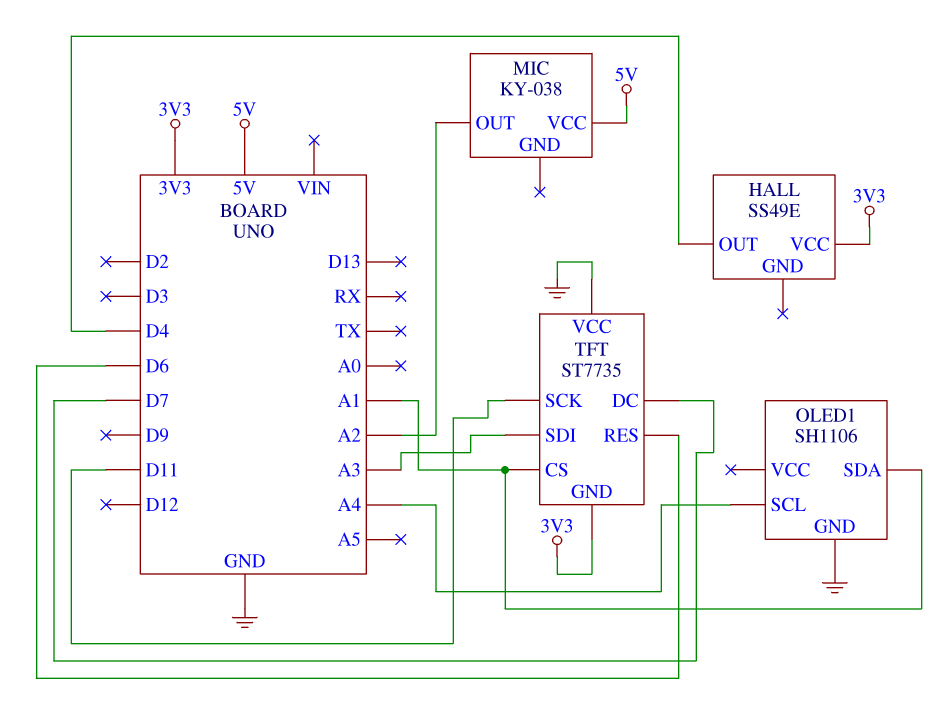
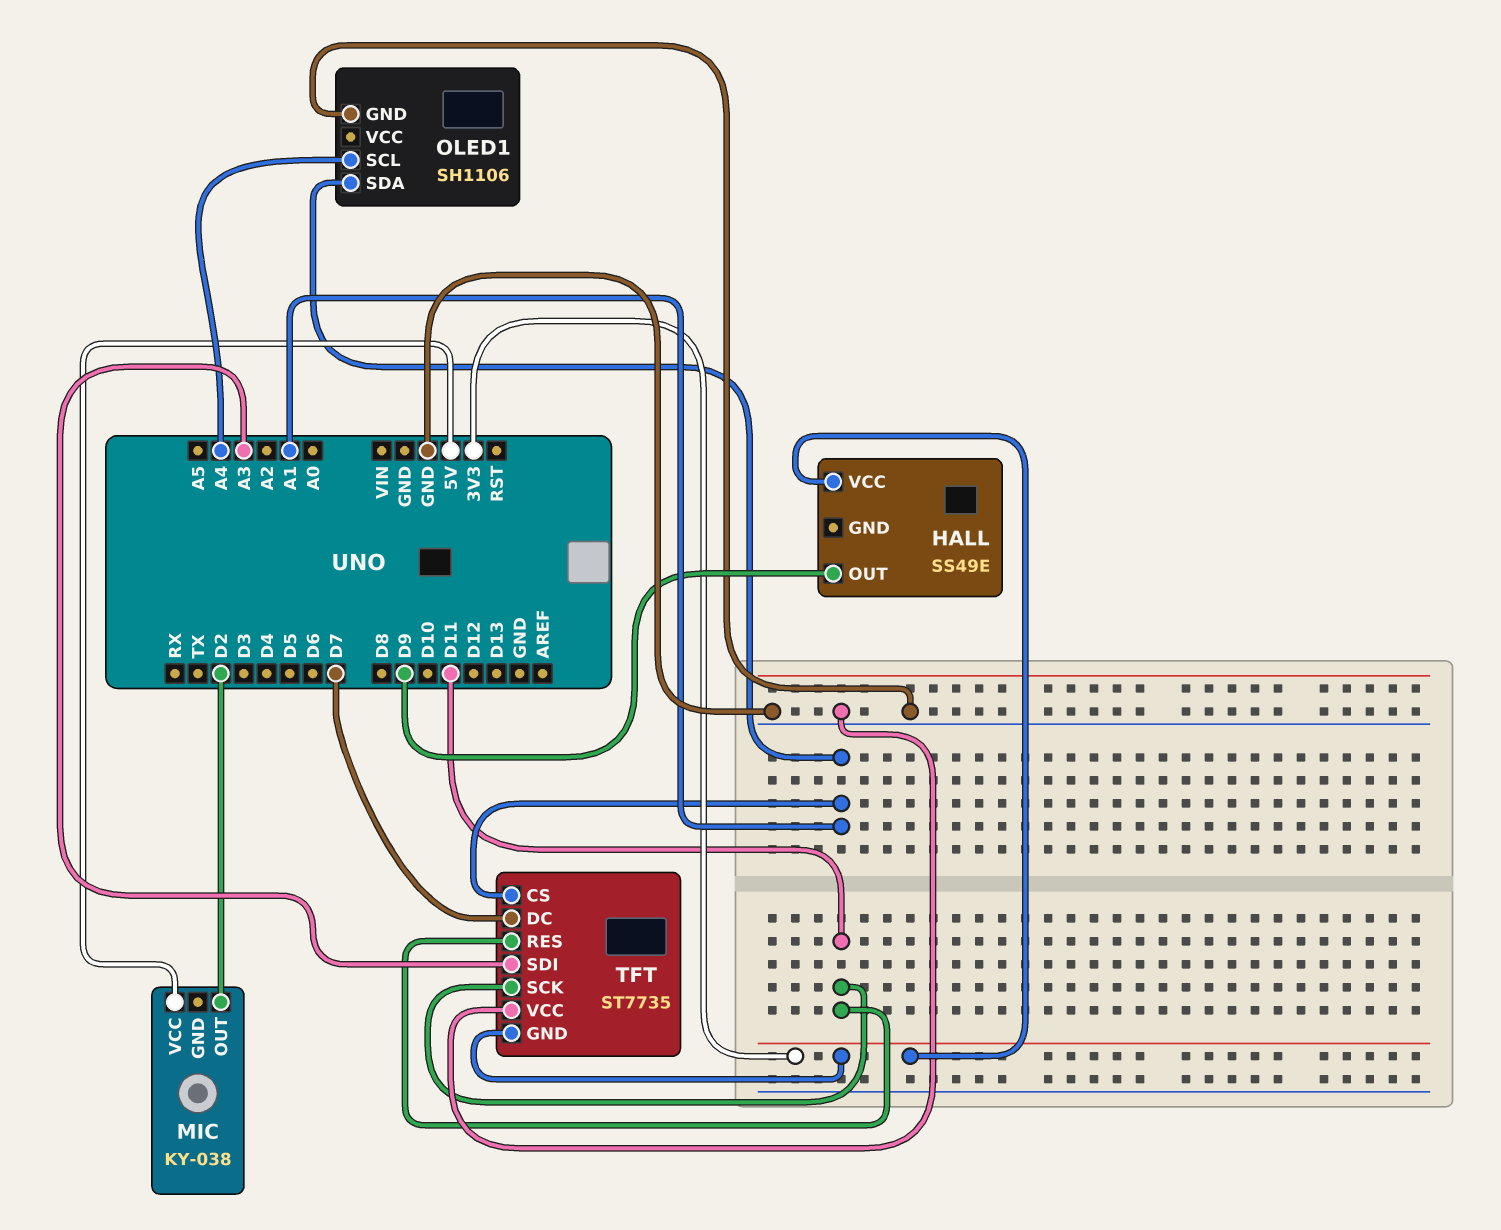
HALL pin OUT: D4 -> D9
MIC pin OUT: A2 -> D2
TFT pin RES: D6 -> D11

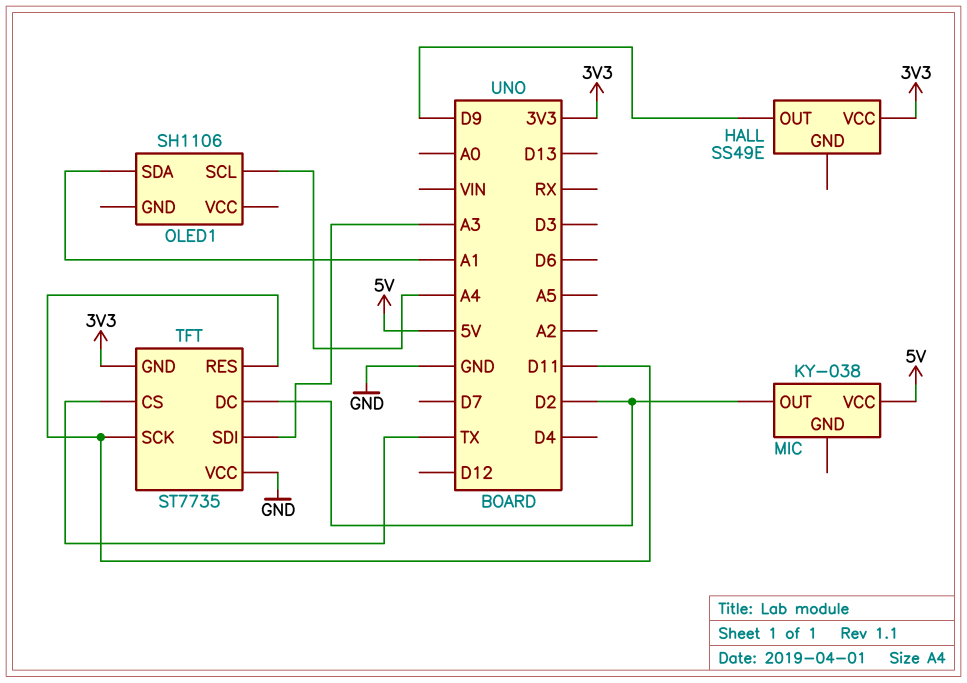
OLED1 pin GND: GND -> none
TFT pin CS: A1 -> TX
TFT pin DC: D7 -> D2

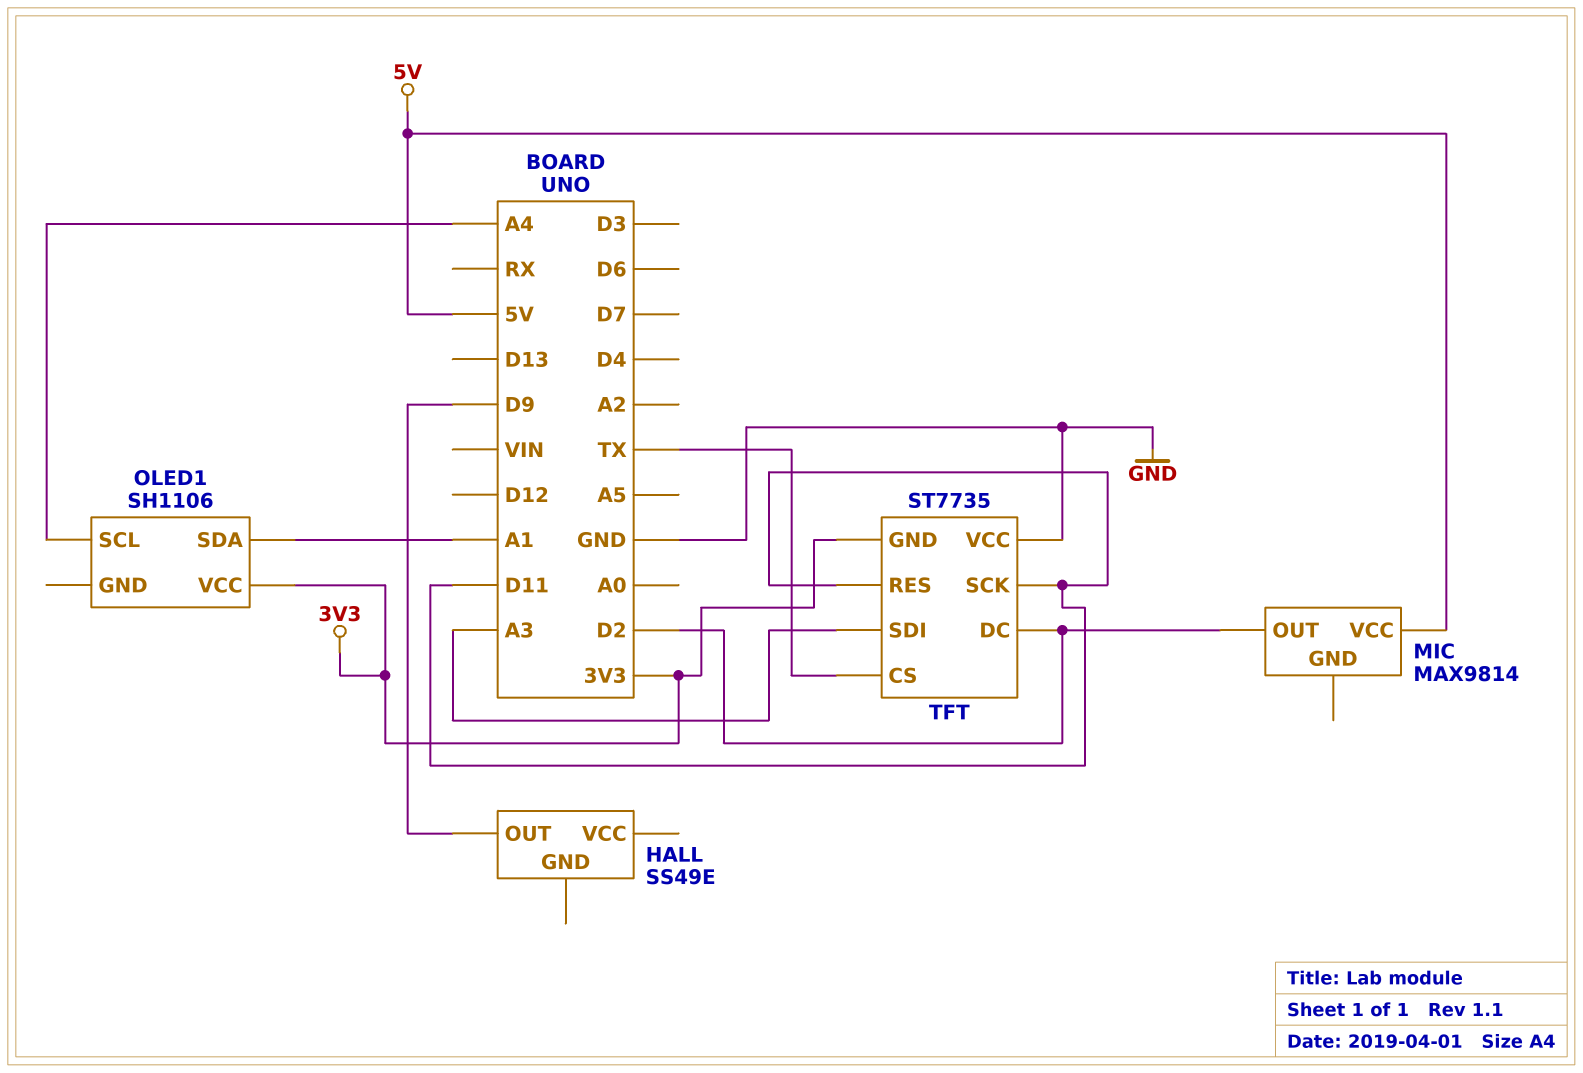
HALL pin VCC: 3V3 -> none
MIC: KY-038 -> MAX9814
OLED1 pin VCC: none -> 3V3

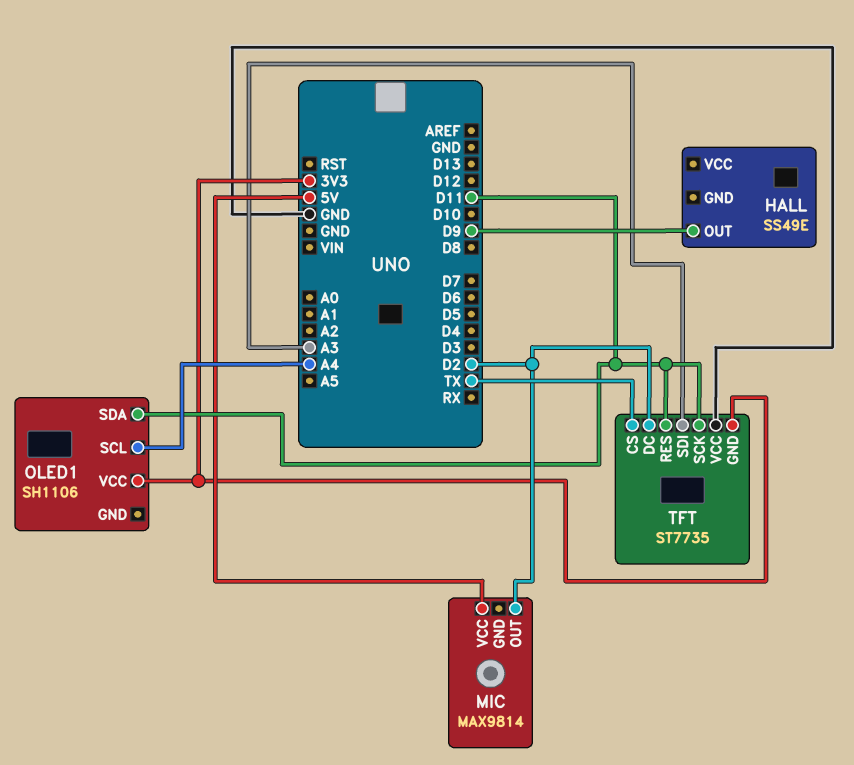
OLED1 pin SDA: A1 -> D11

